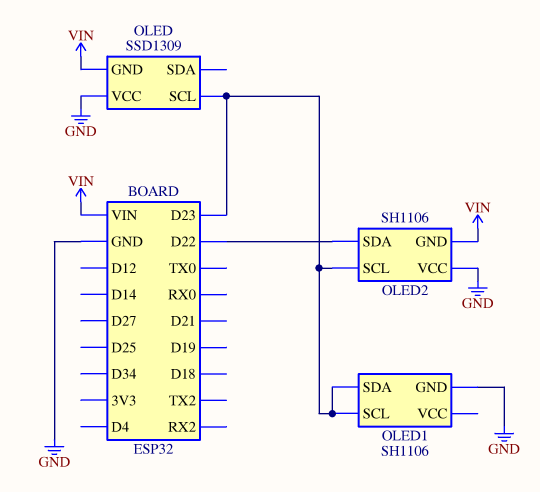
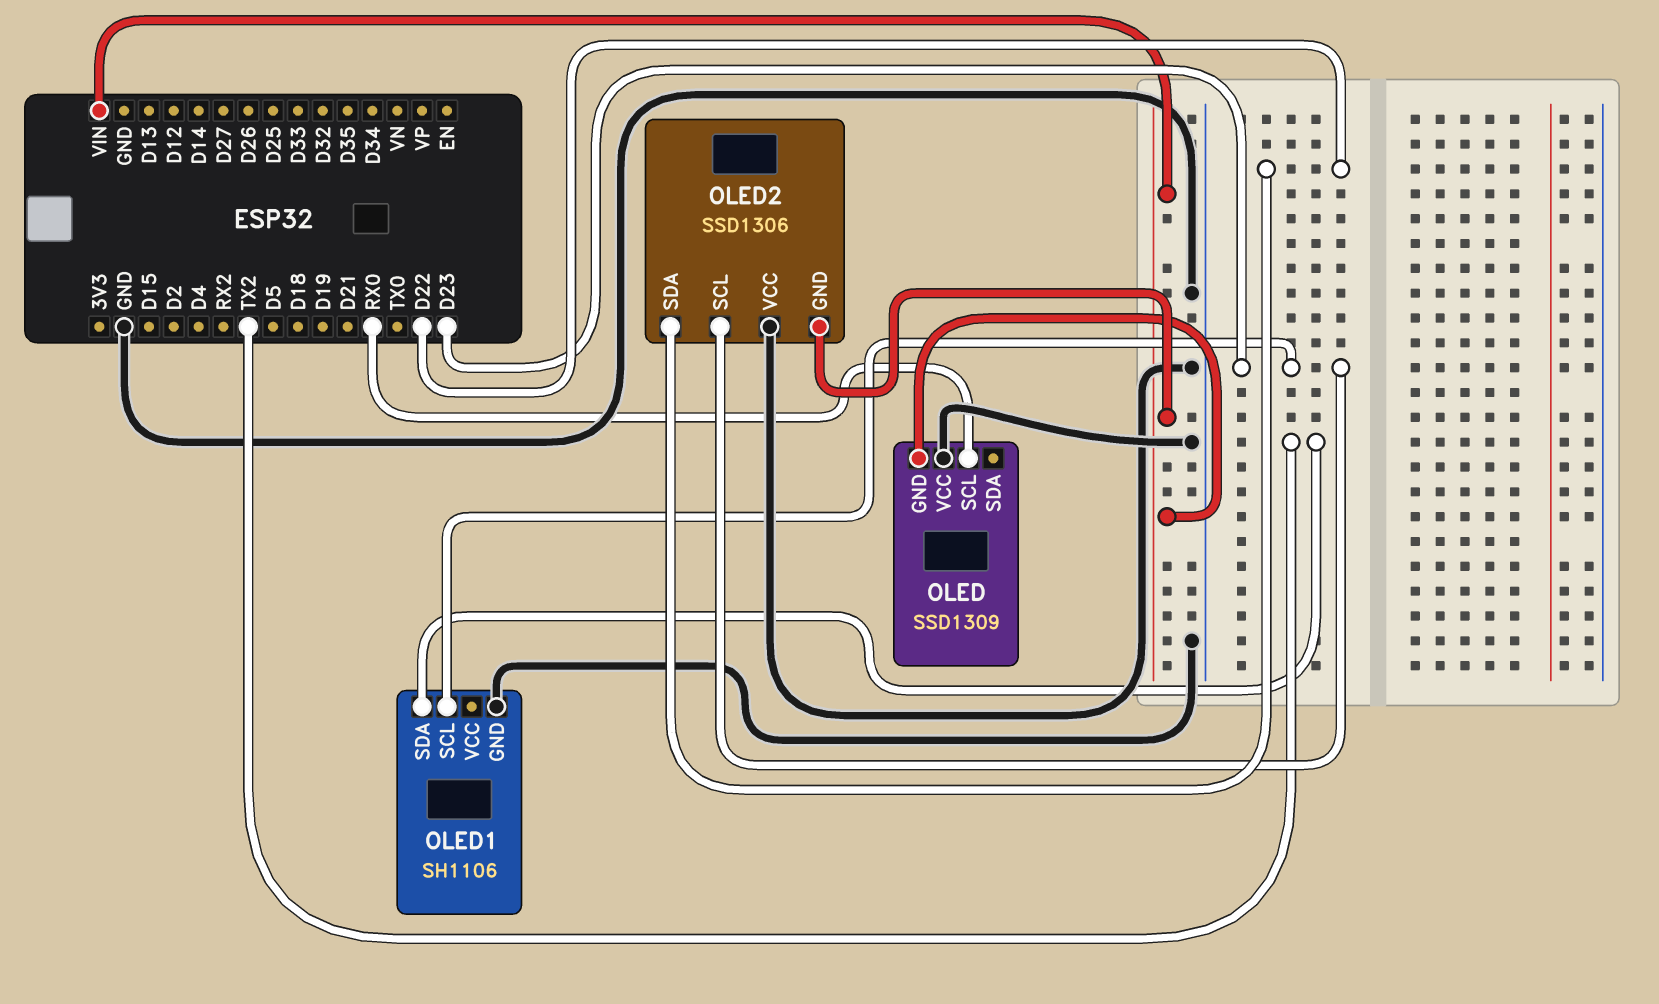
OLED pin SCL: D23 -> RX0
OLED1 pin SDA: D23 -> TX2
OLED2: SH1106 -> SSD1306

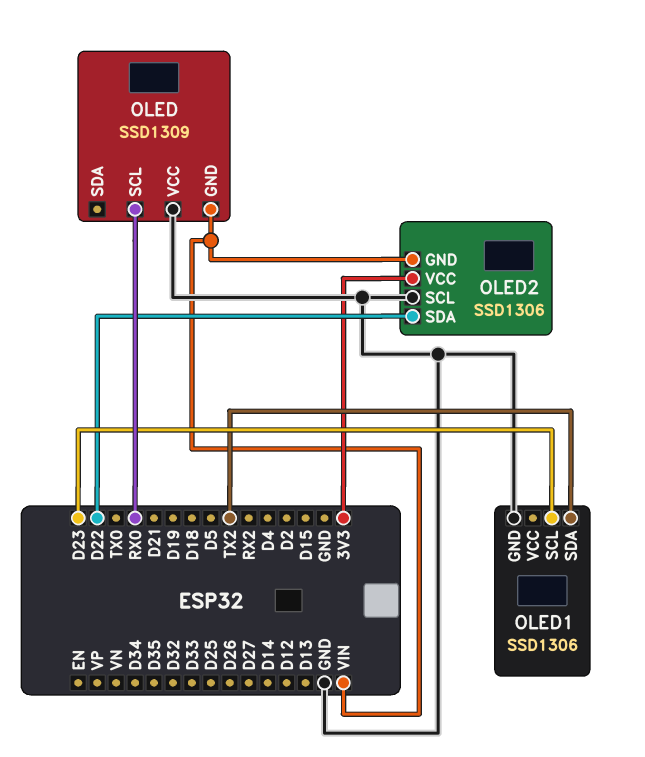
OLED1: SH1106 -> SSD1306
OLED2 pin SCL: D23 -> GND
OLED2 pin VCC: GND -> 3V3

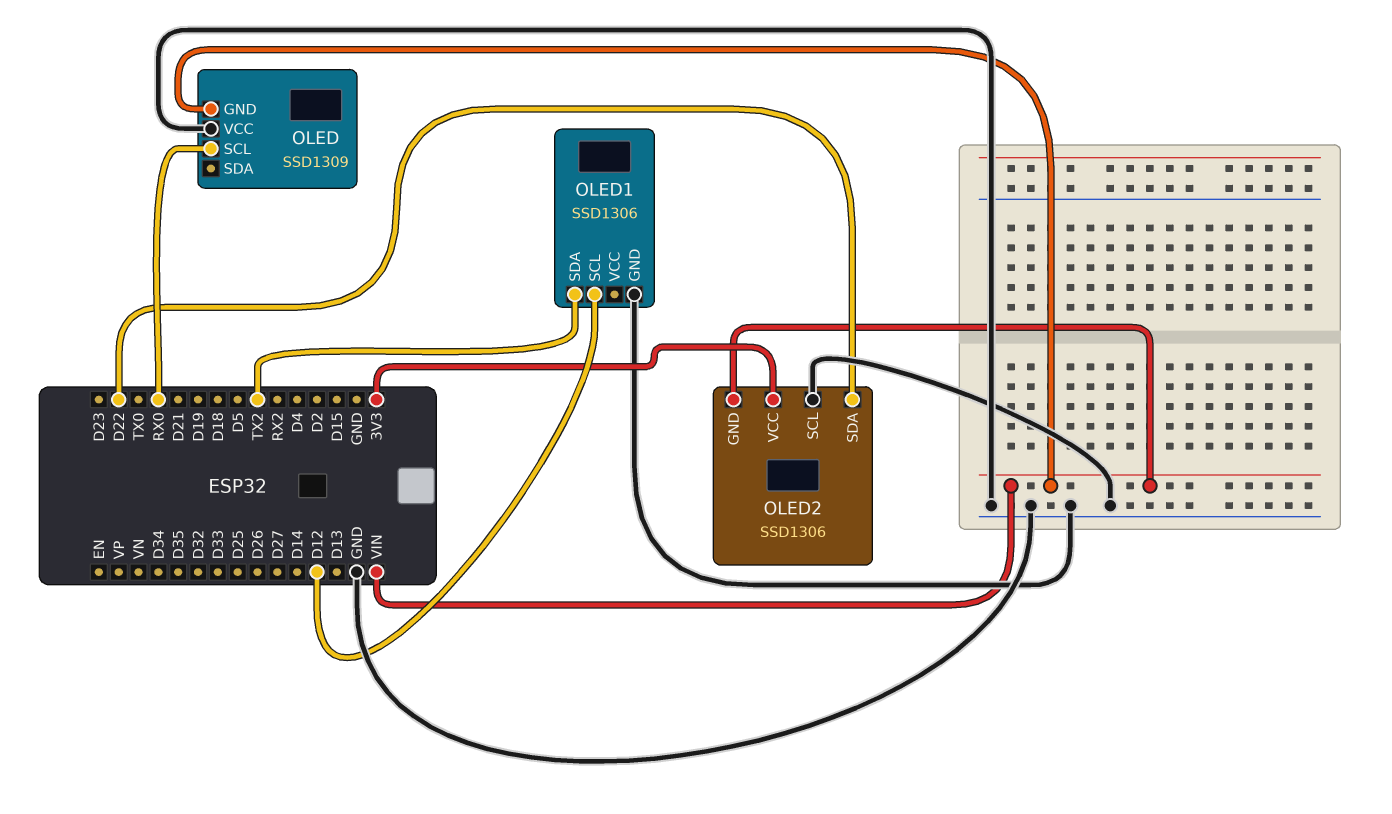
OLED1 pin SCL: D23 -> D12

